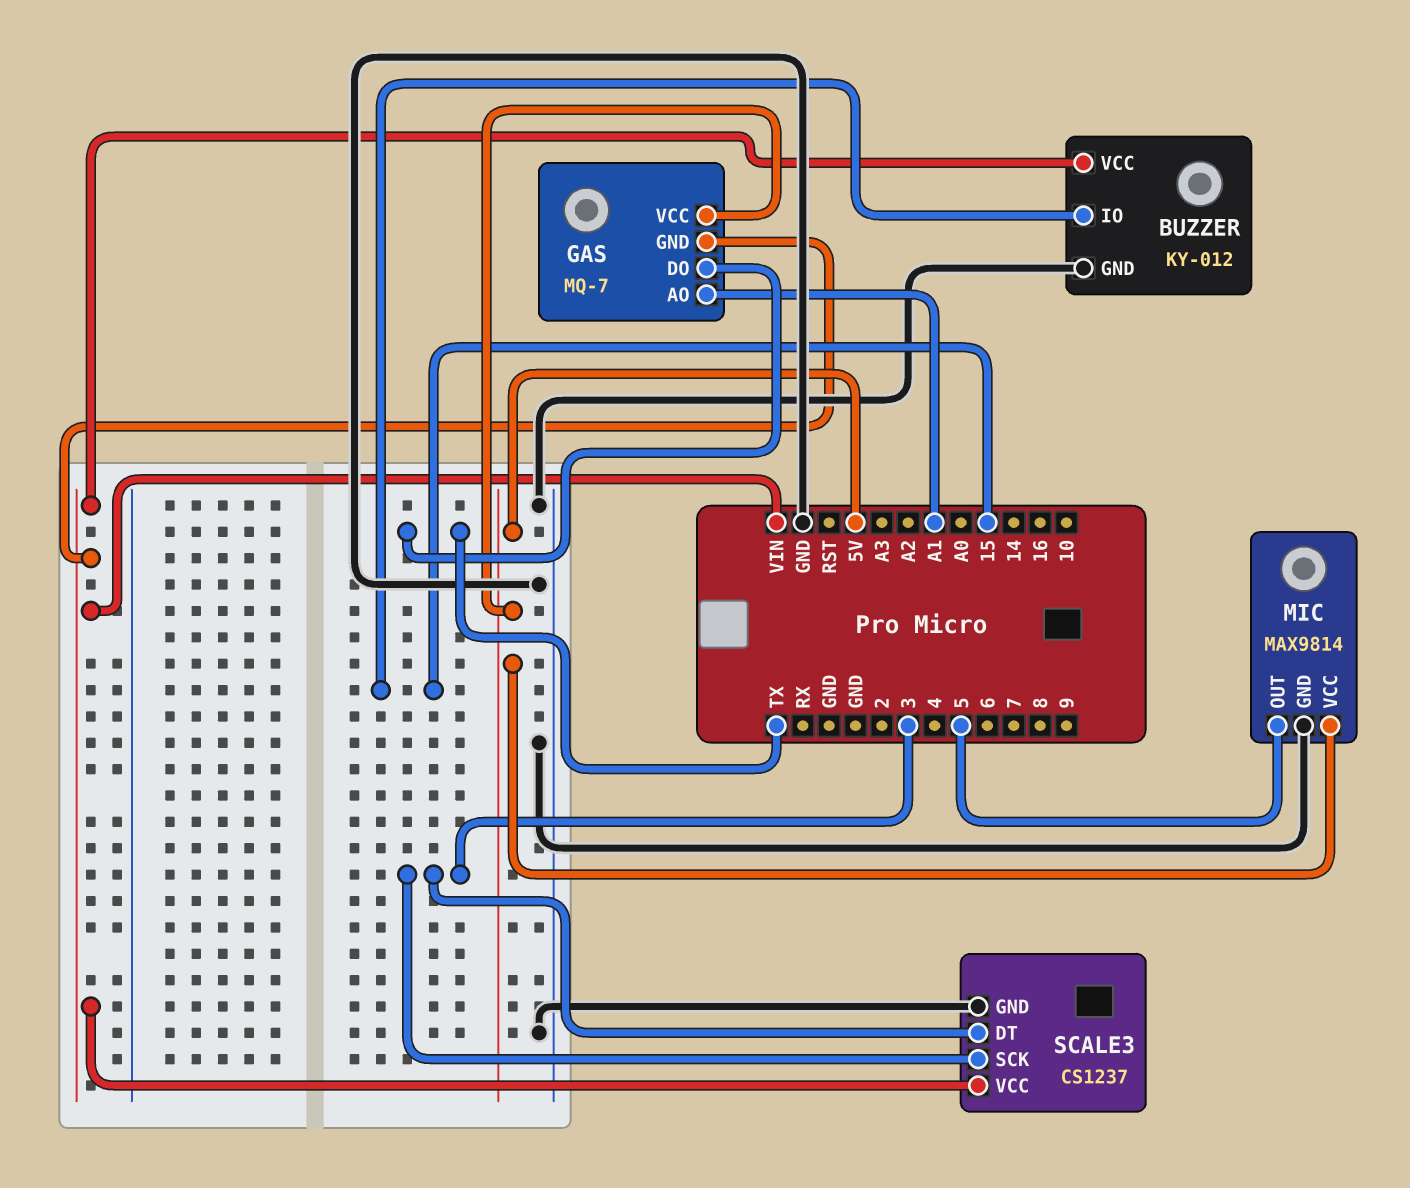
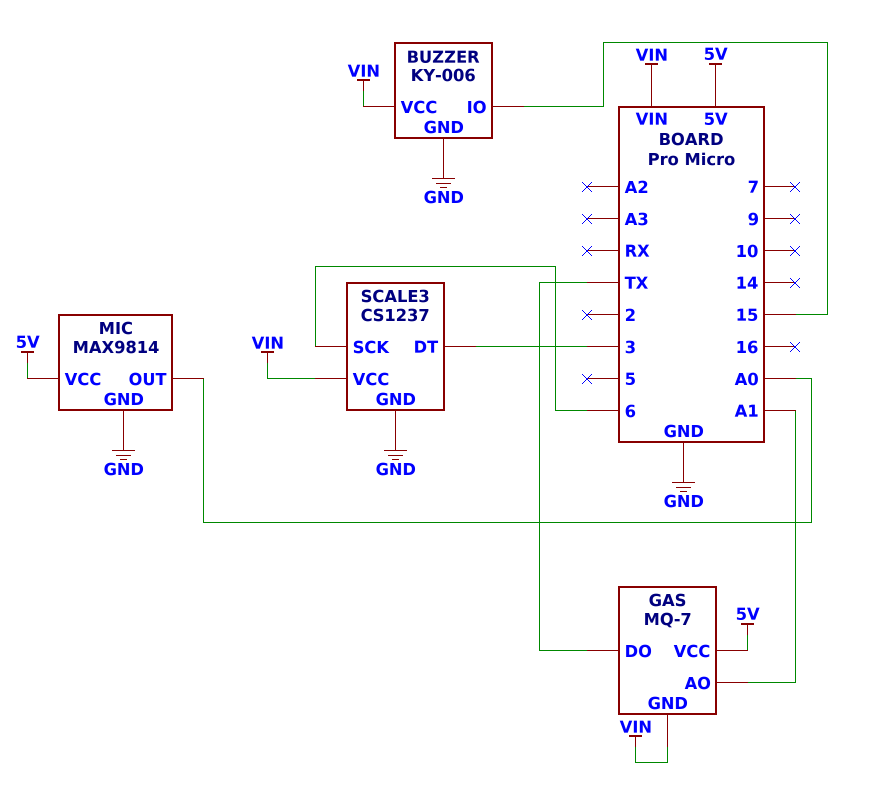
BUZZER: KY-012 -> KY-006
MIC pin OUT: 5 -> A0
SCALE3 pin SCK: 3 -> 6

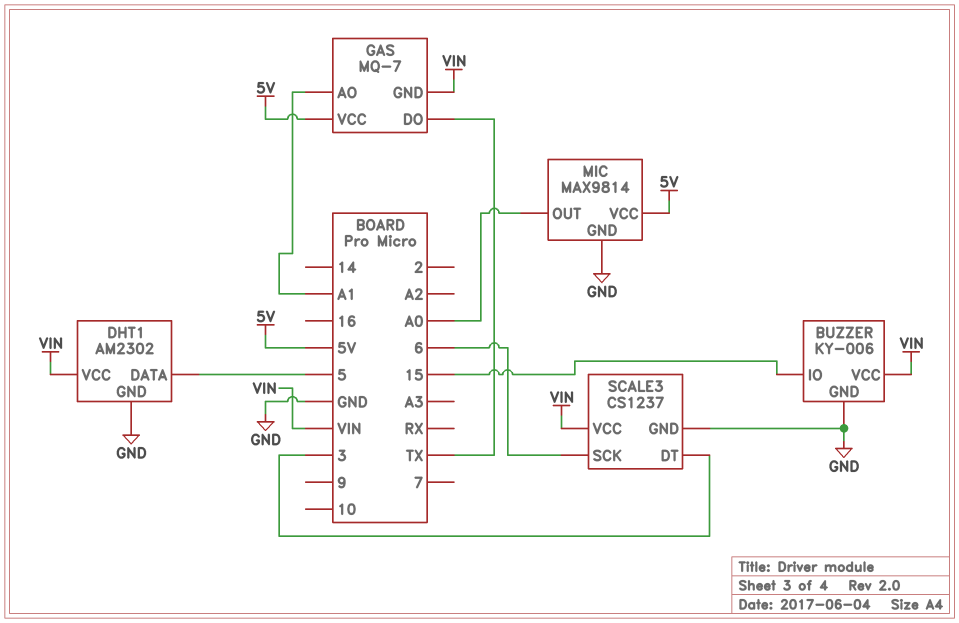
DHT1: none -> AM2302
DHT1 pin DATA: none -> 5
DHT1 pin GND: none -> GND
DHT1 pin VCC: none -> VIN

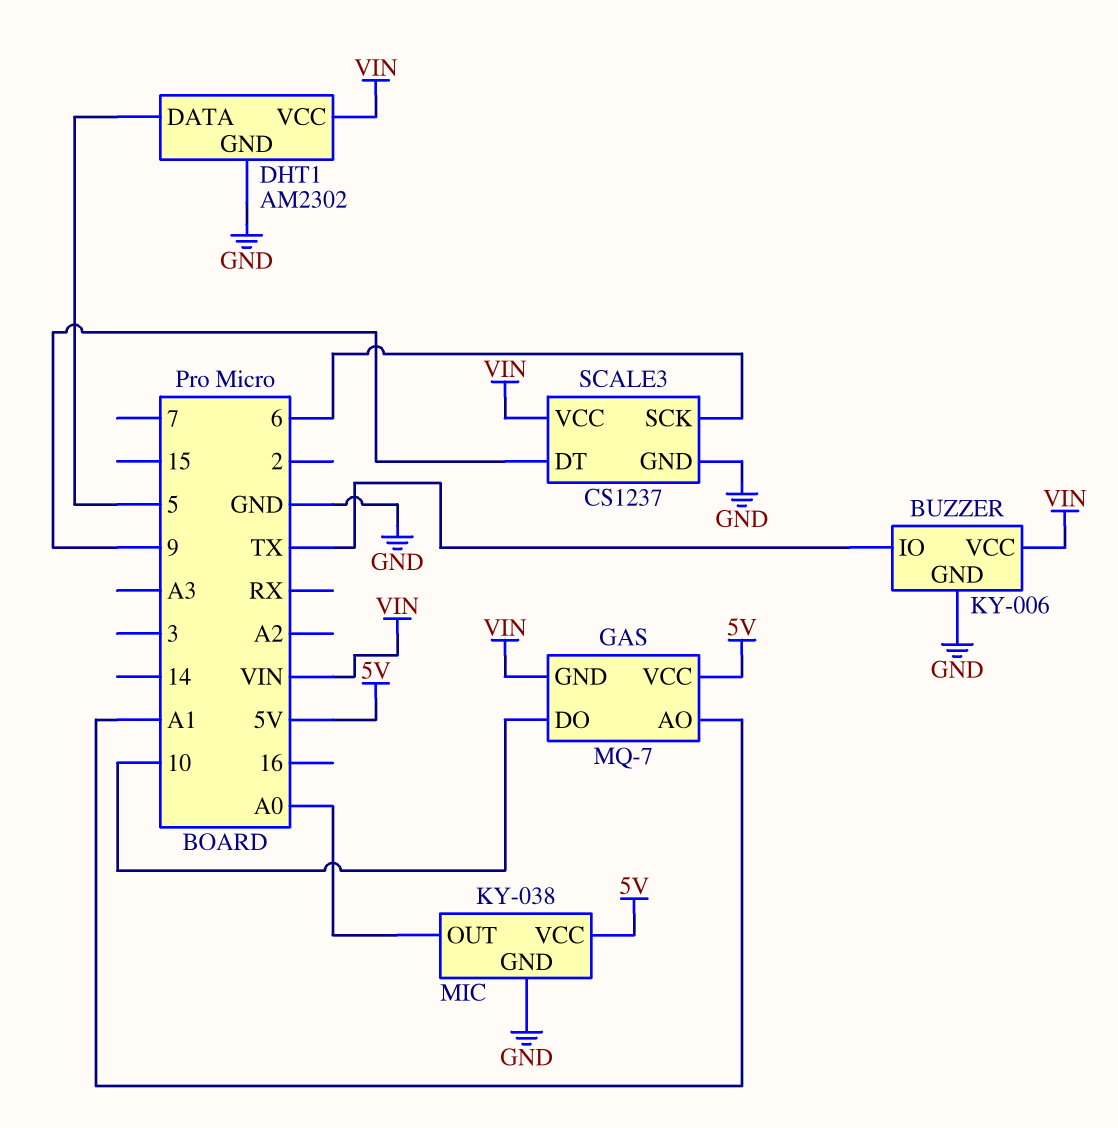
BUZZER pin IO: 15 -> TX
GAS pin DO: TX -> 10
MIC: MAX9814 -> KY-038
SCALE3 pin DT: 3 -> 9

